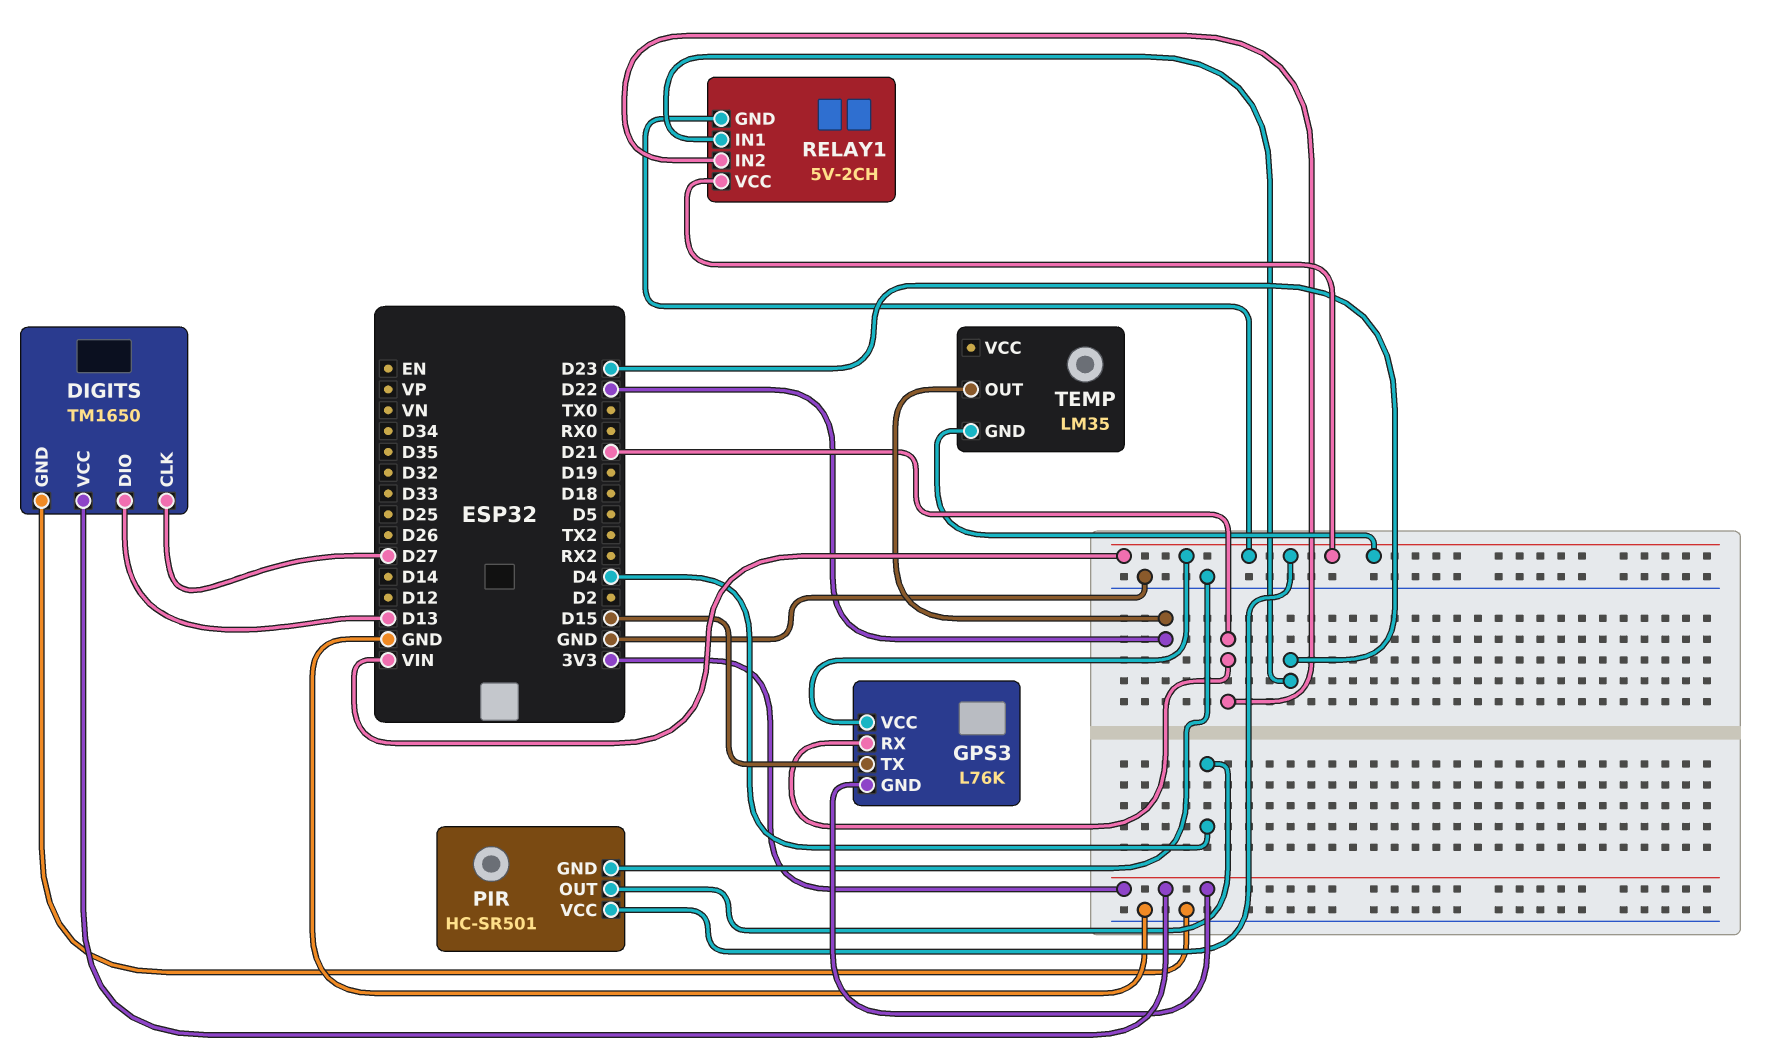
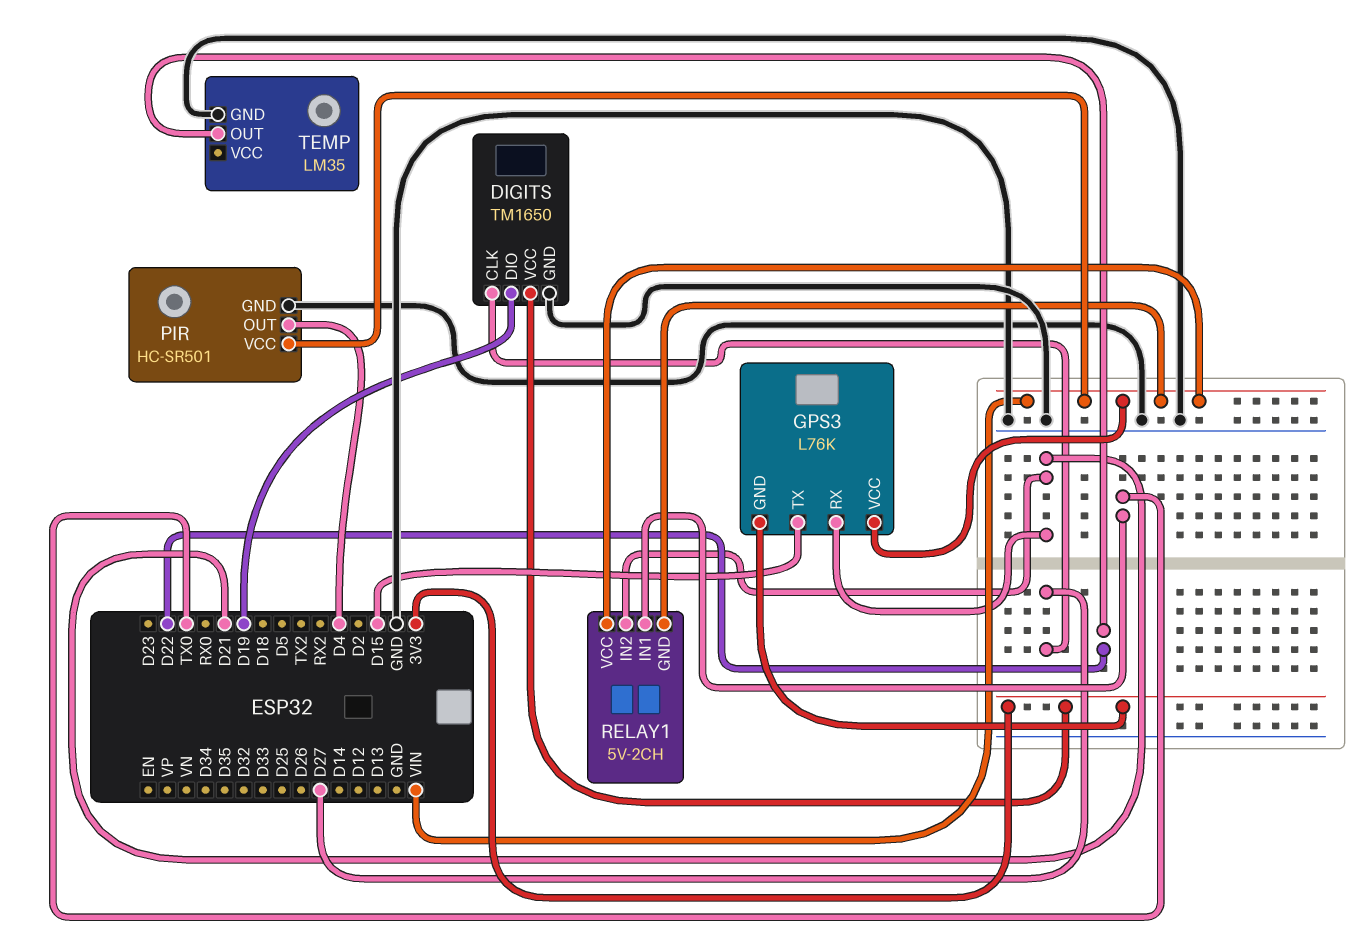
DIGITS pin DIO: D13 -> D19
RELAY1 pin IN1: D23 -> TX0
TEMP pin GND: VIN -> GND

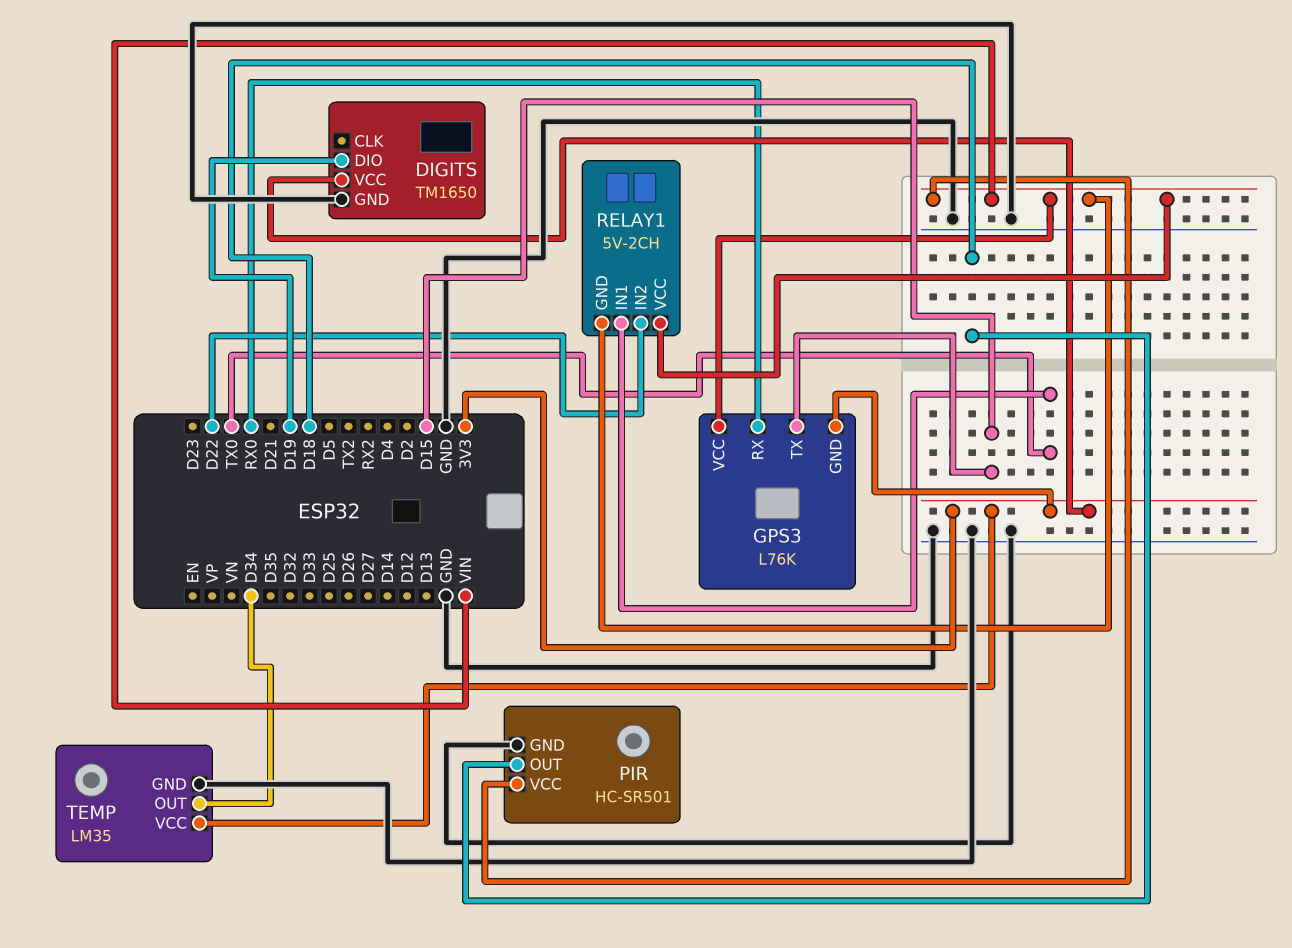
DIGITS pin CLK: D27 -> none
GPS3 pin RX: D21 -> RX0
PIR pin OUT: D4 -> D18
RELAY1 pin IN2: D21 -> D22
TEMP pin OUT: D22 -> D34
TEMP pin VCC: none -> 3V3

